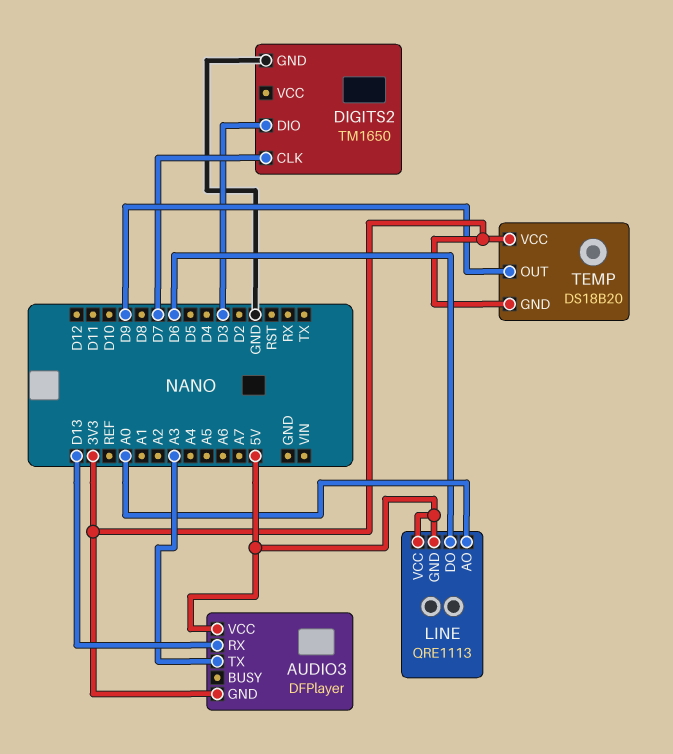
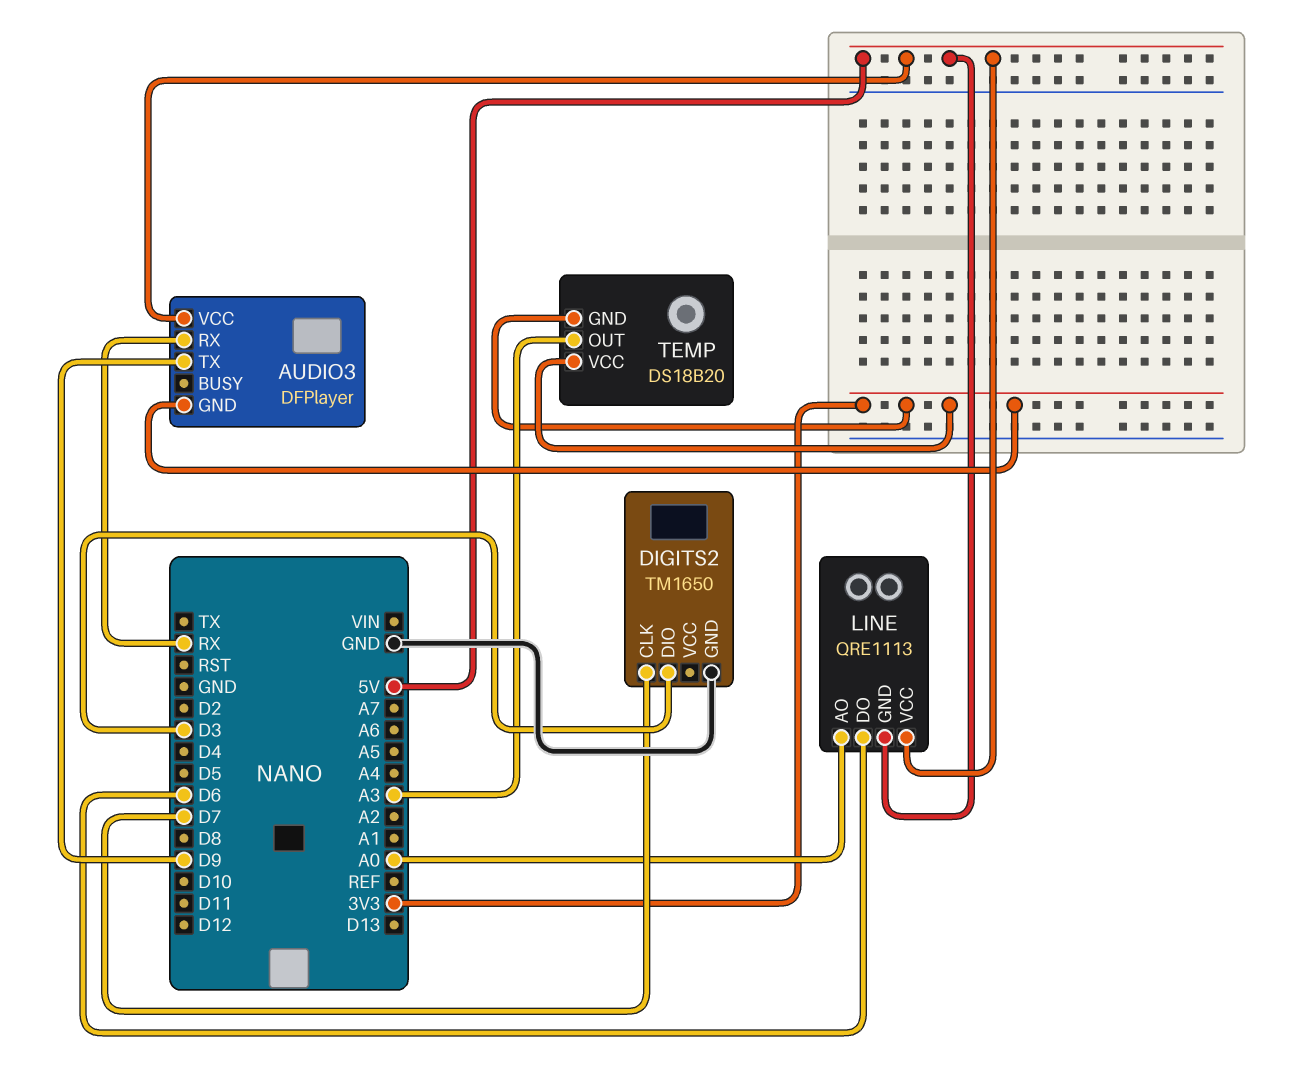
AUDIO3 pin RX: D13 -> RX
AUDIO3 pin TX: A3 -> D9
TEMP pin OUT: D9 -> A3

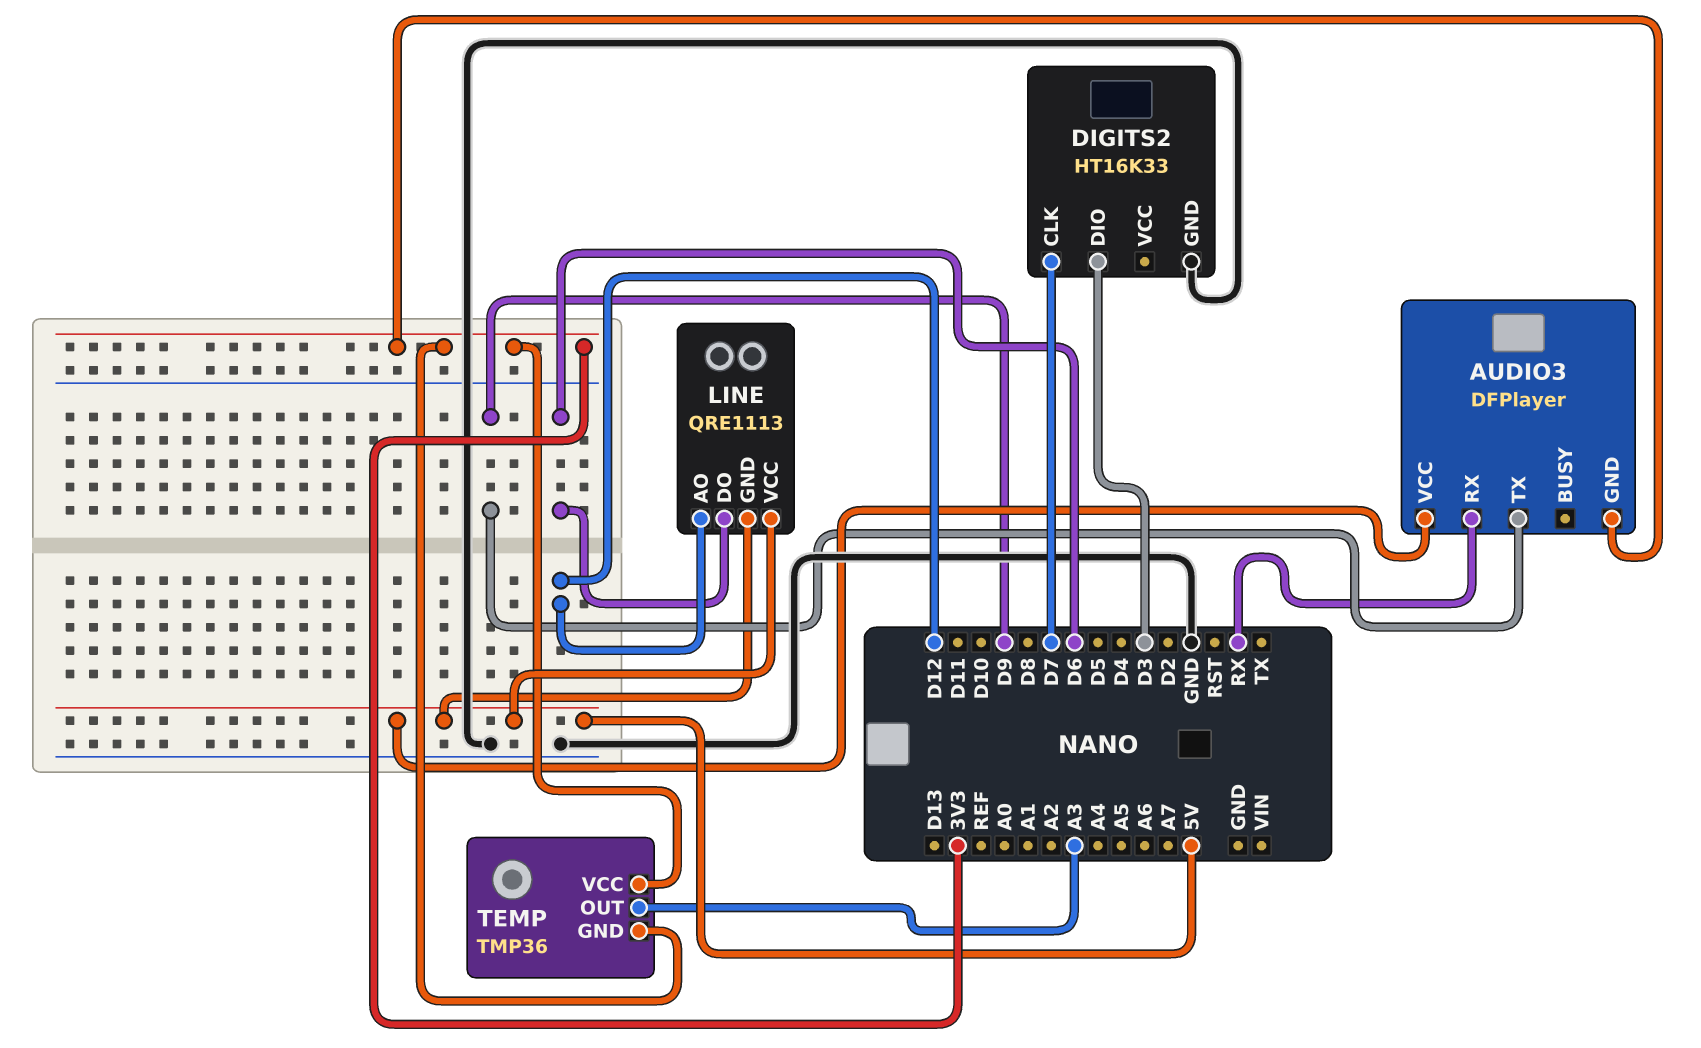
DIGITS2: TM1650 -> HT16K33
LINE pin AO: A0 -> D12
TEMP: DS18B20 -> TMP36

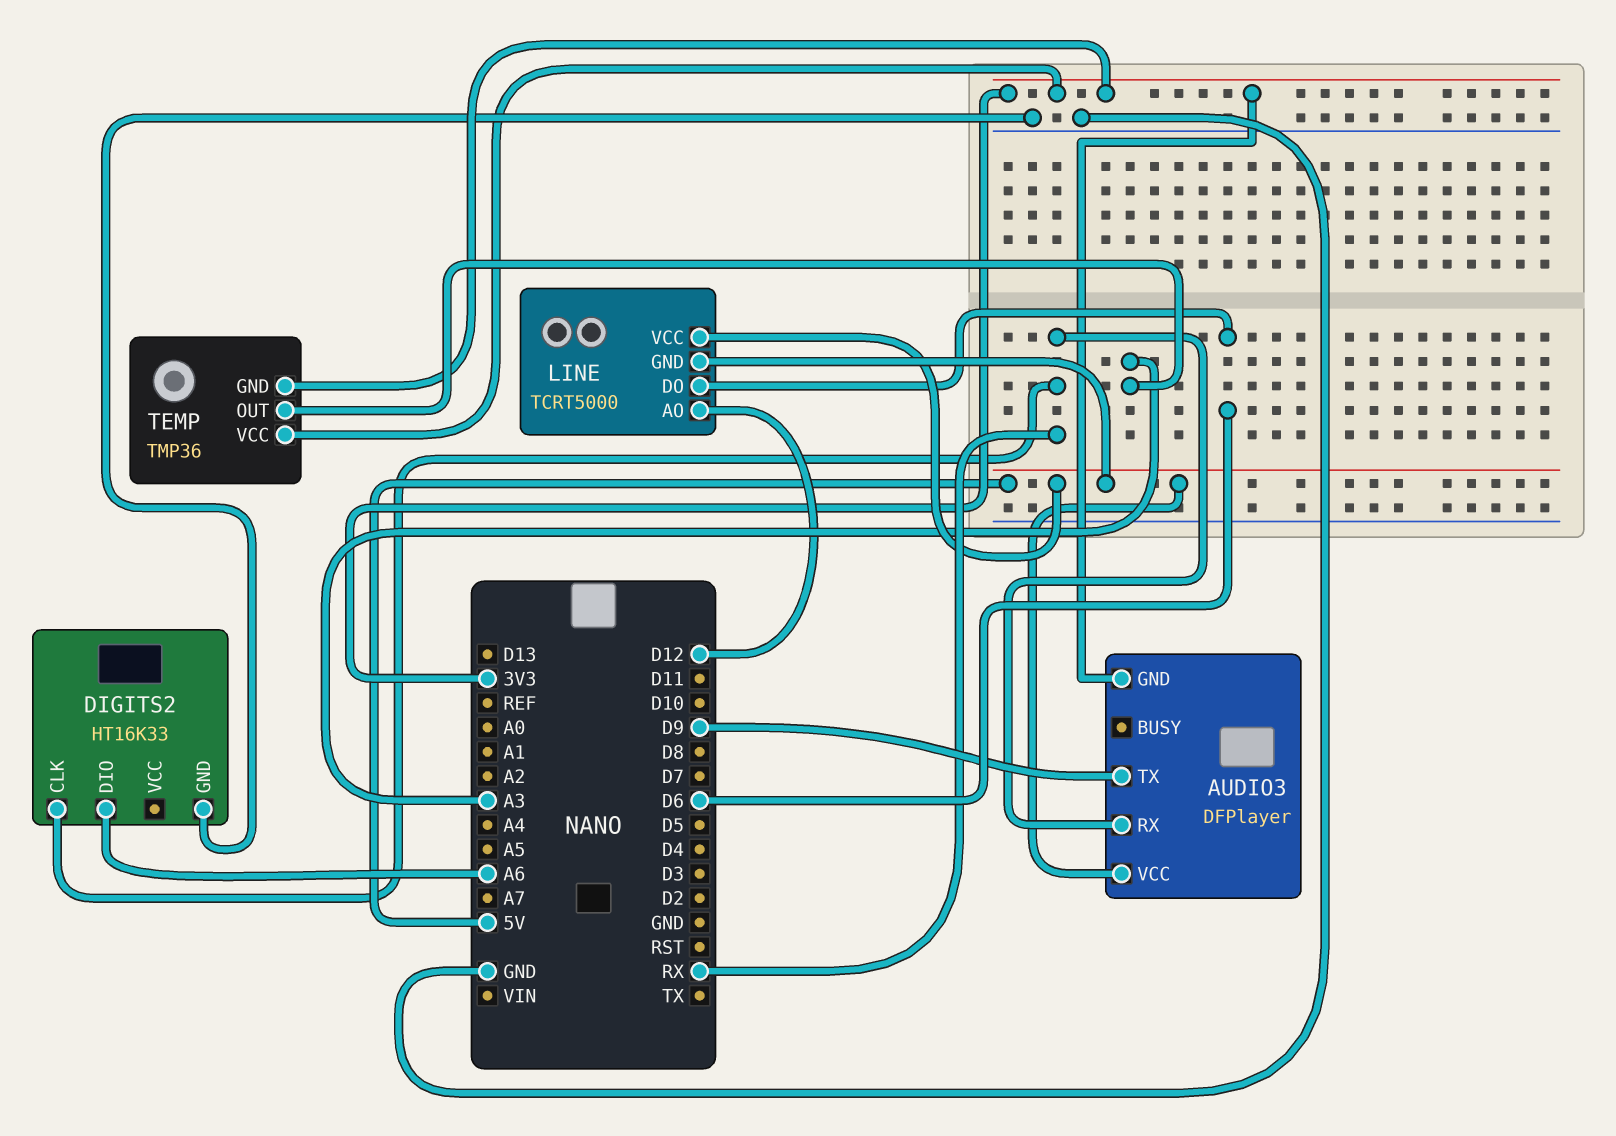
DIGITS2 pin CLK: D7 -> RX
DIGITS2 pin DIO: D3 -> A6
LINE: QRE1113 -> TCRT5000

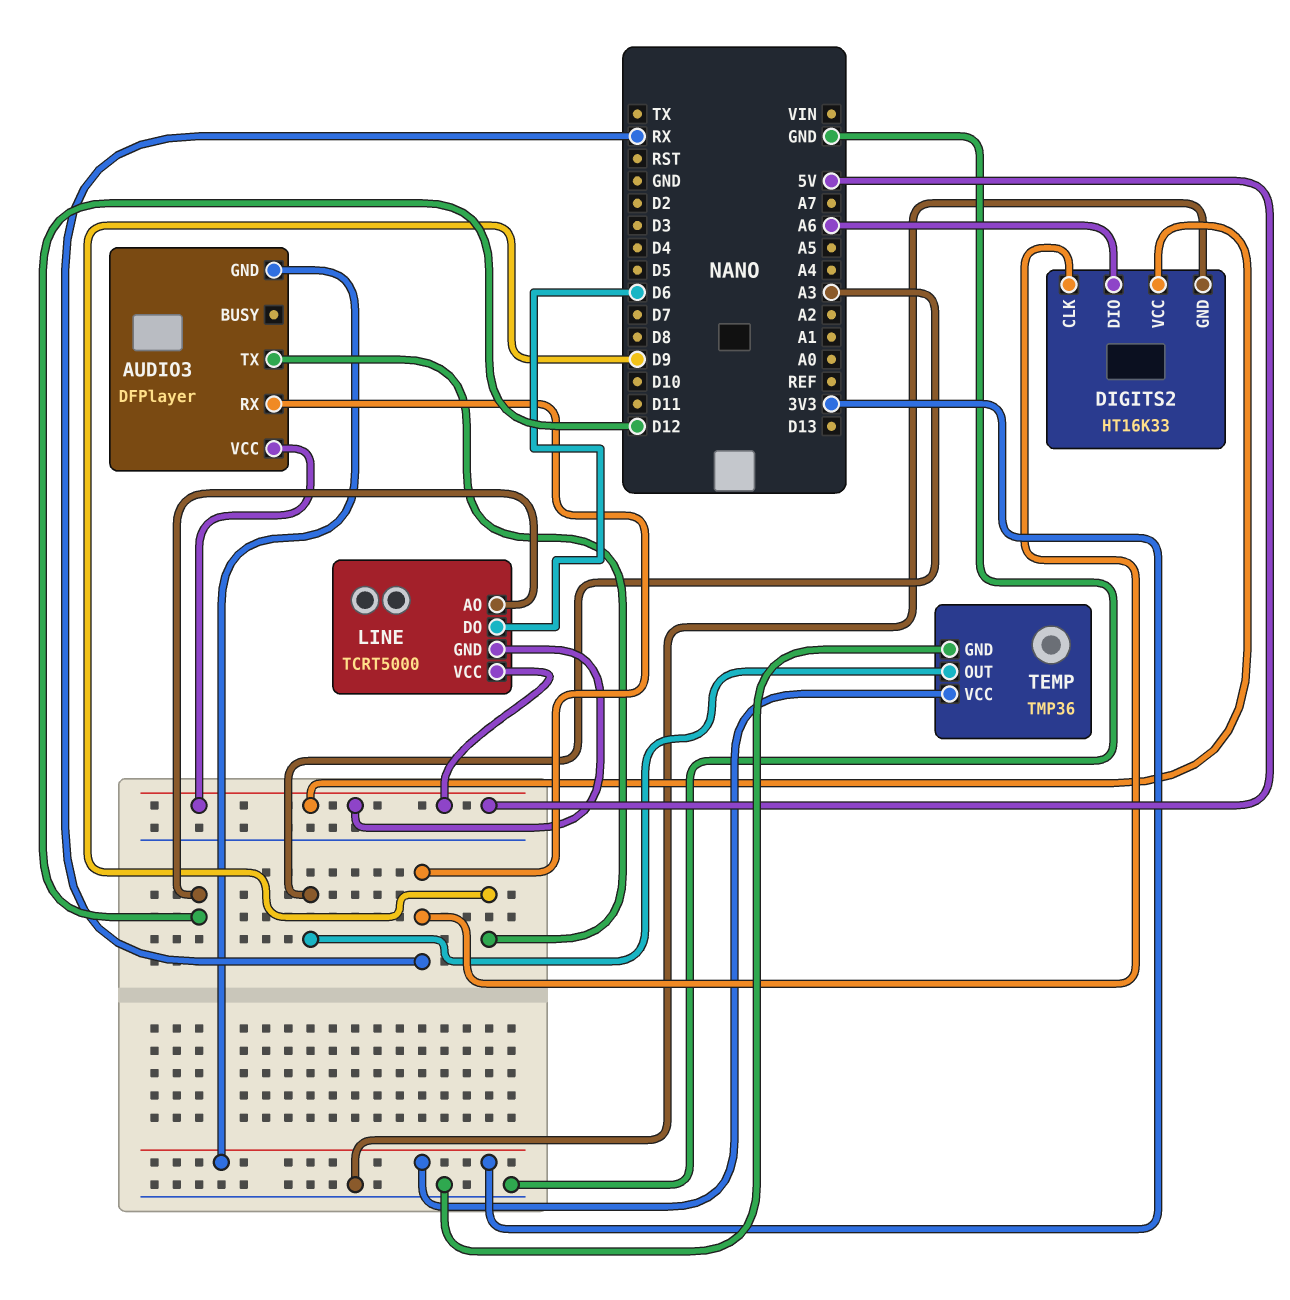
DIGITS2 pin VCC: none -> 5V
TEMP pin GND: 3V3 -> GND

